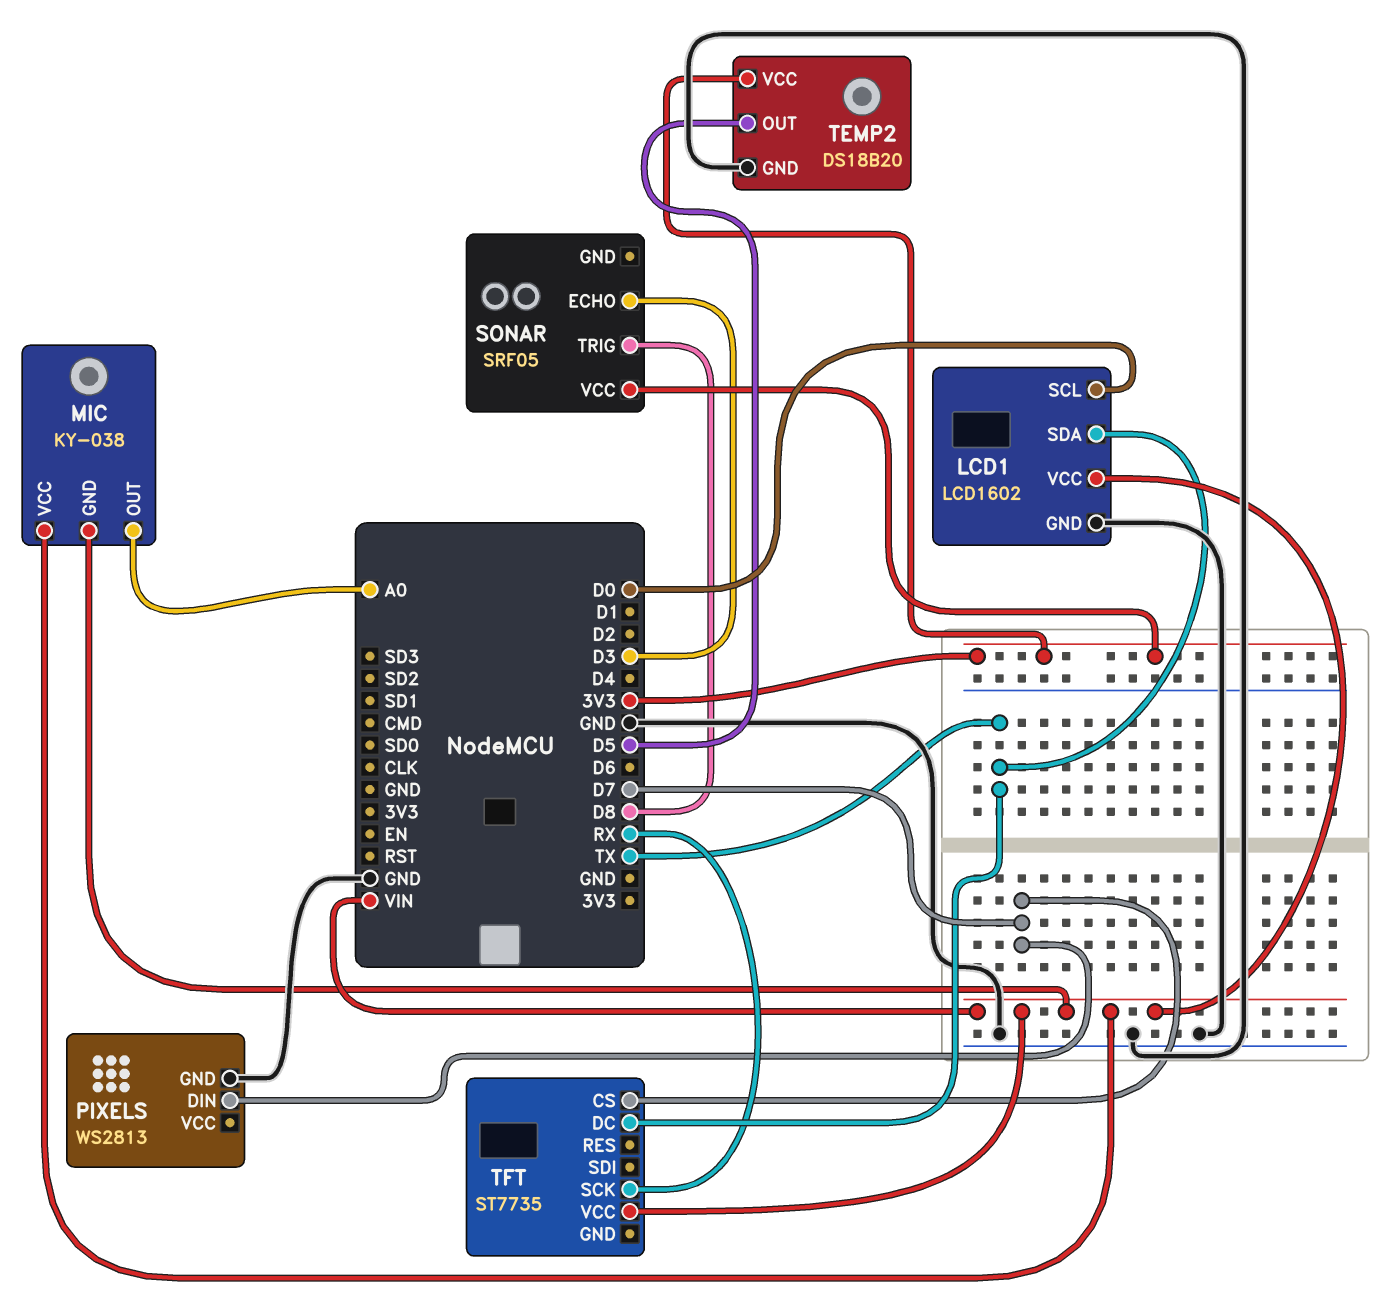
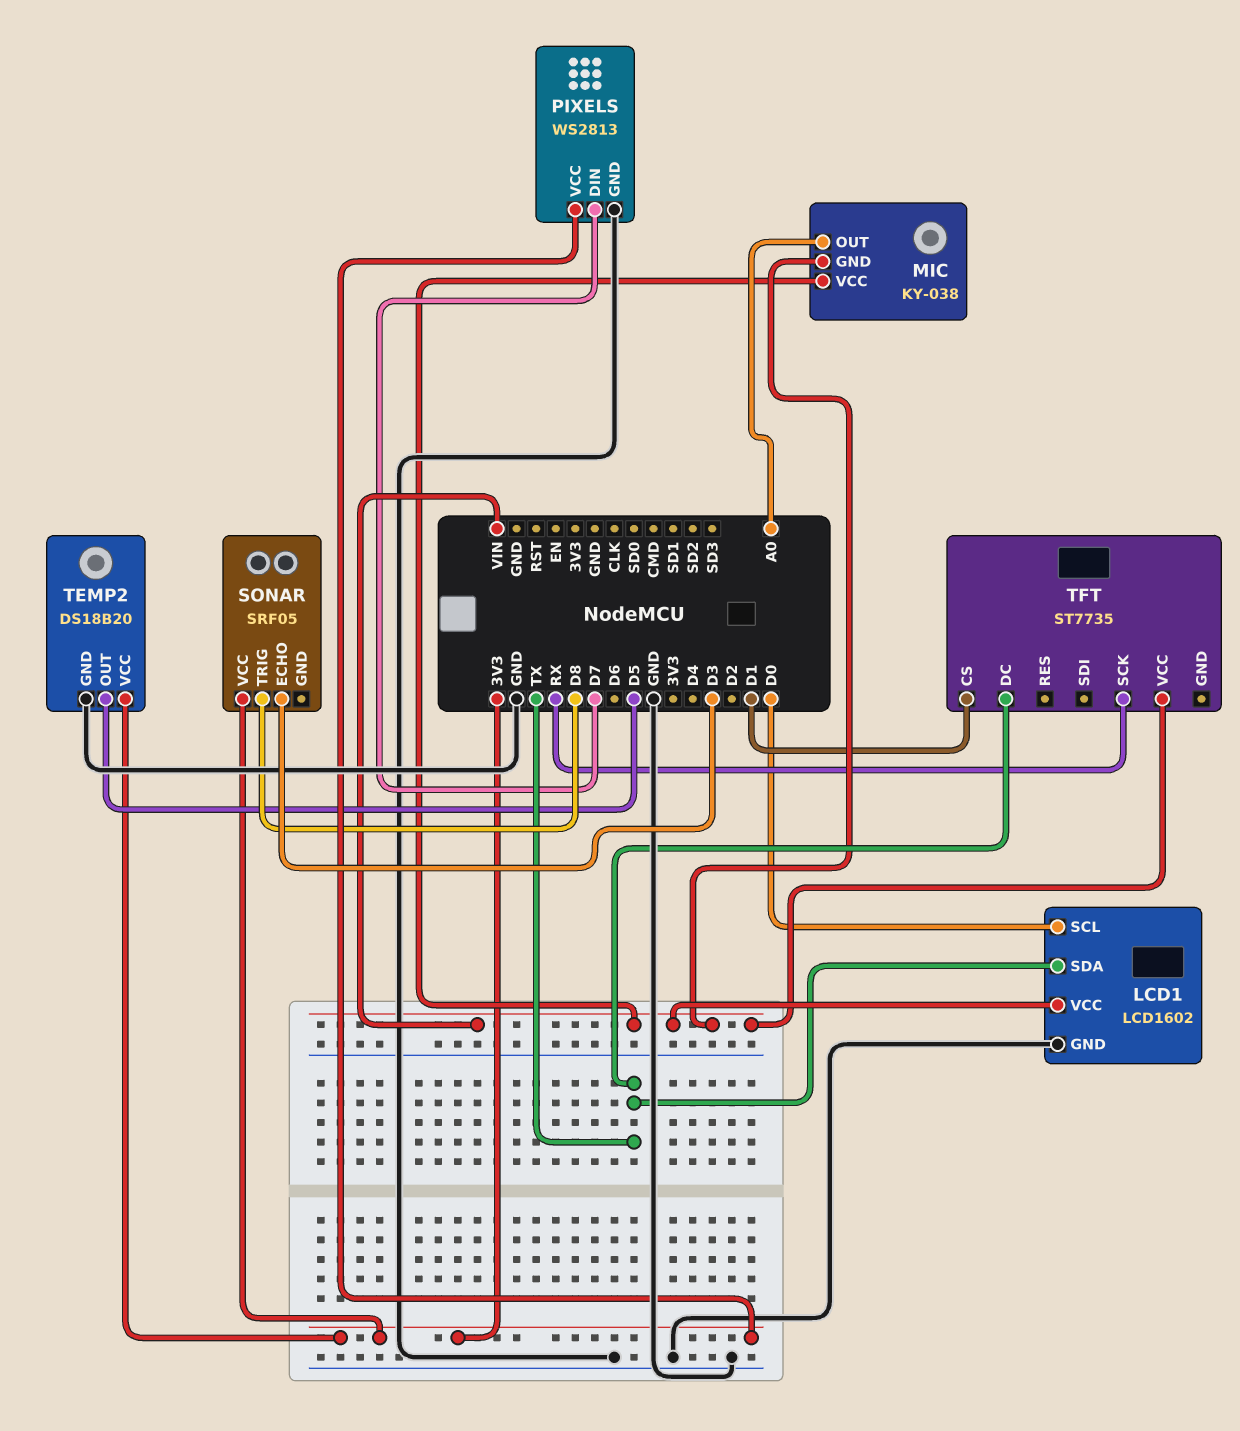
PIXELS pin VCC: none -> 3V3
TFT pin CS: D7 -> D1

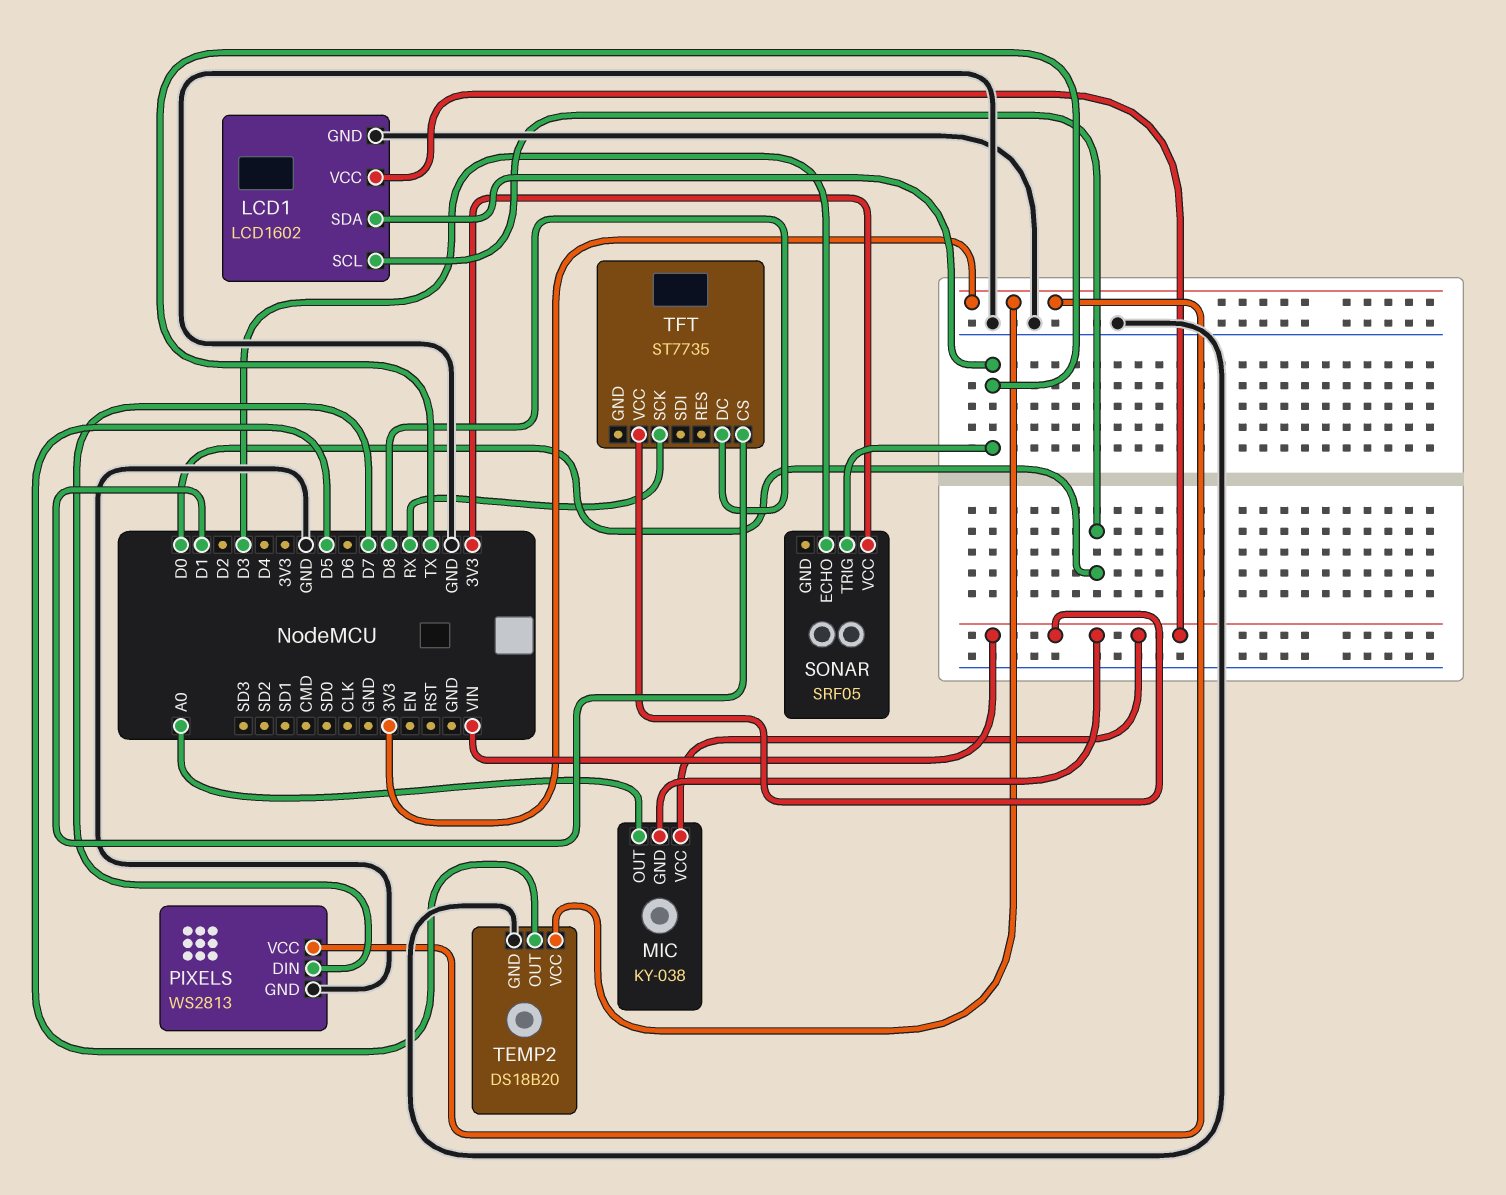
SONAR pin TRIG: D8 -> TX
TFT pin DC: TX -> D8

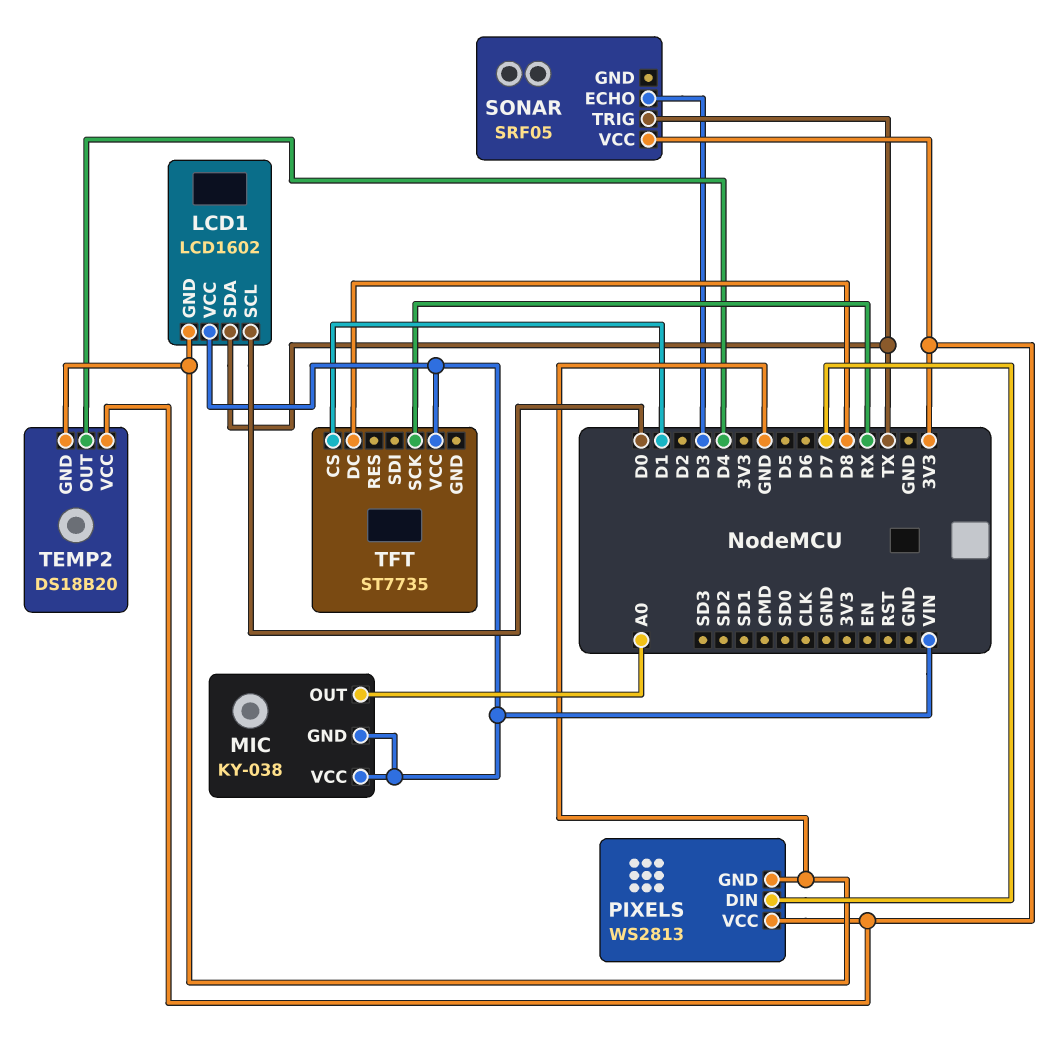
TEMP2 pin OUT: D5 -> D4

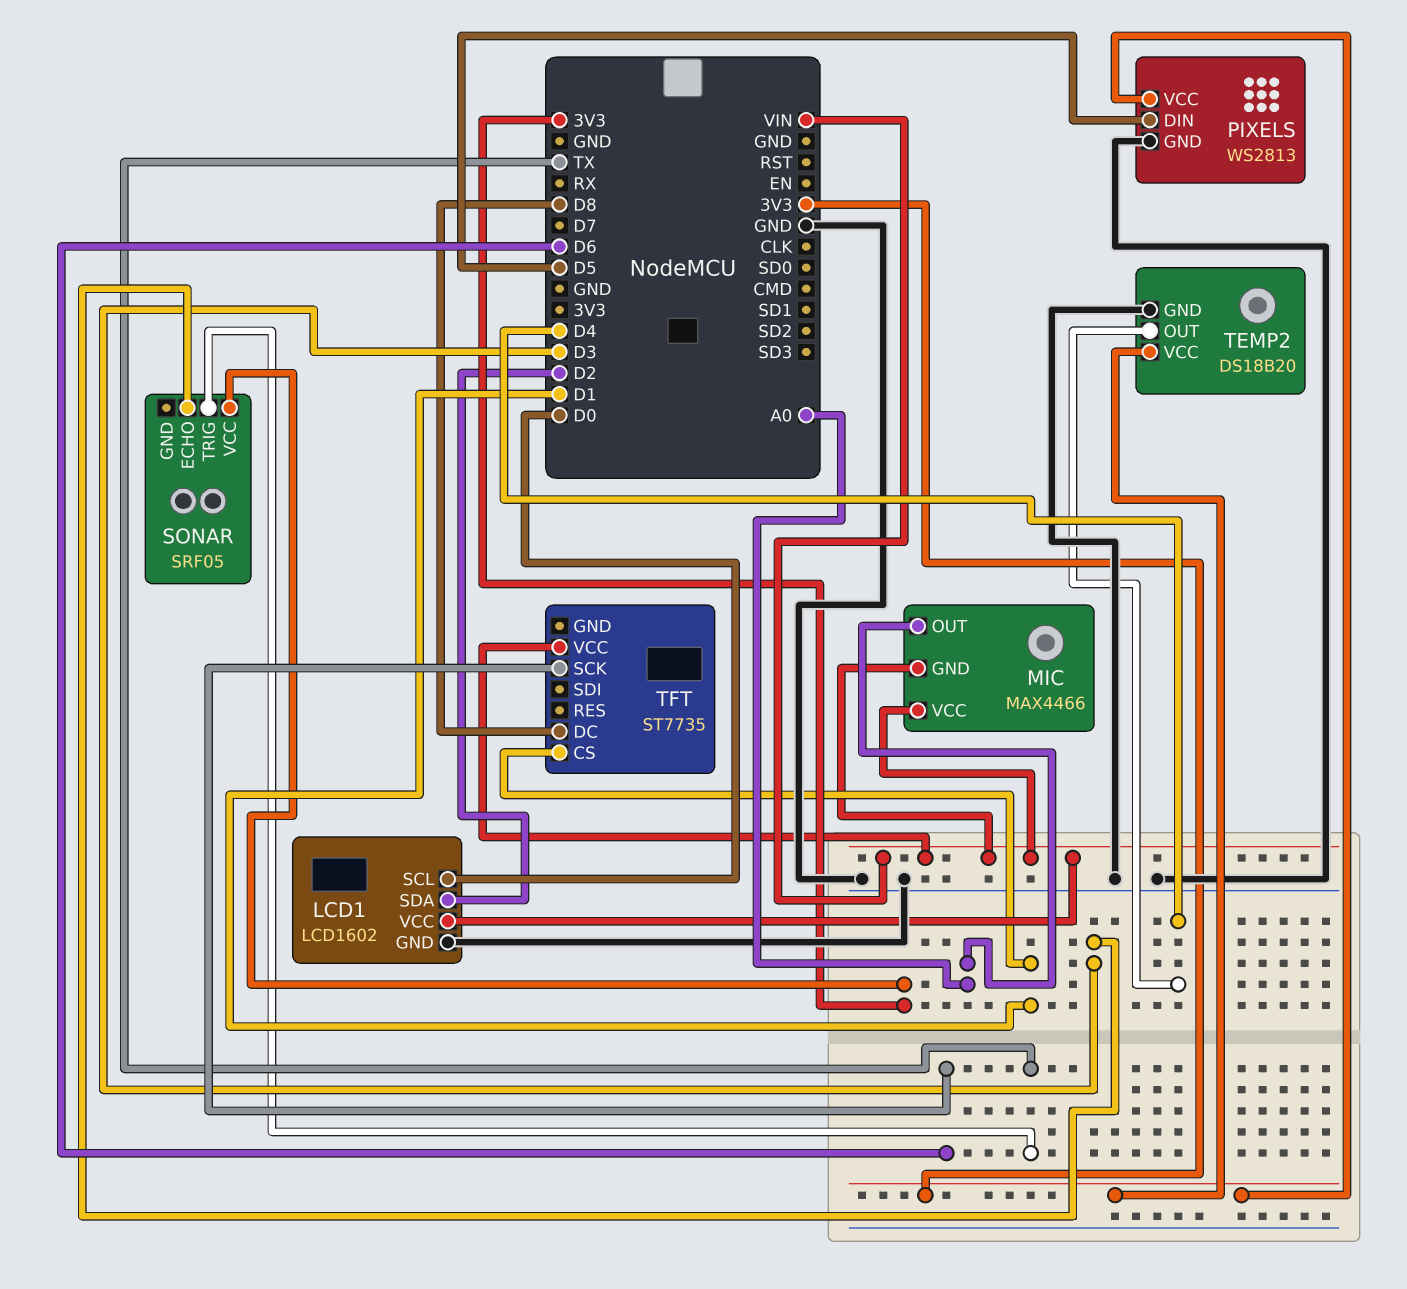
LCD1 pin SDA: TX -> D2
MIC: KY-038 -> MAX4466
PIXELS pin DIN: D7 -> D5
TFT pin SCK: RX -> D6

